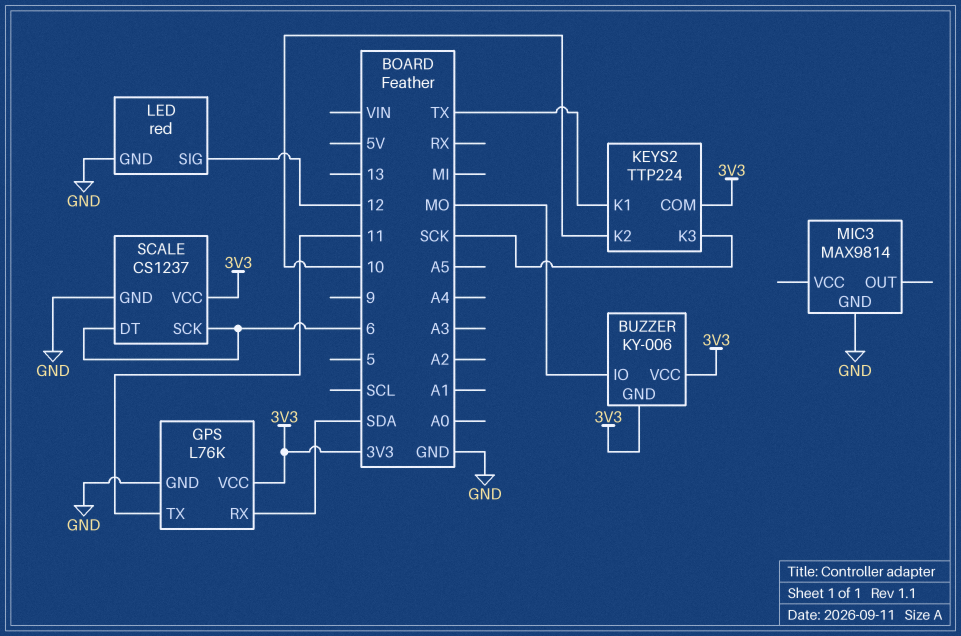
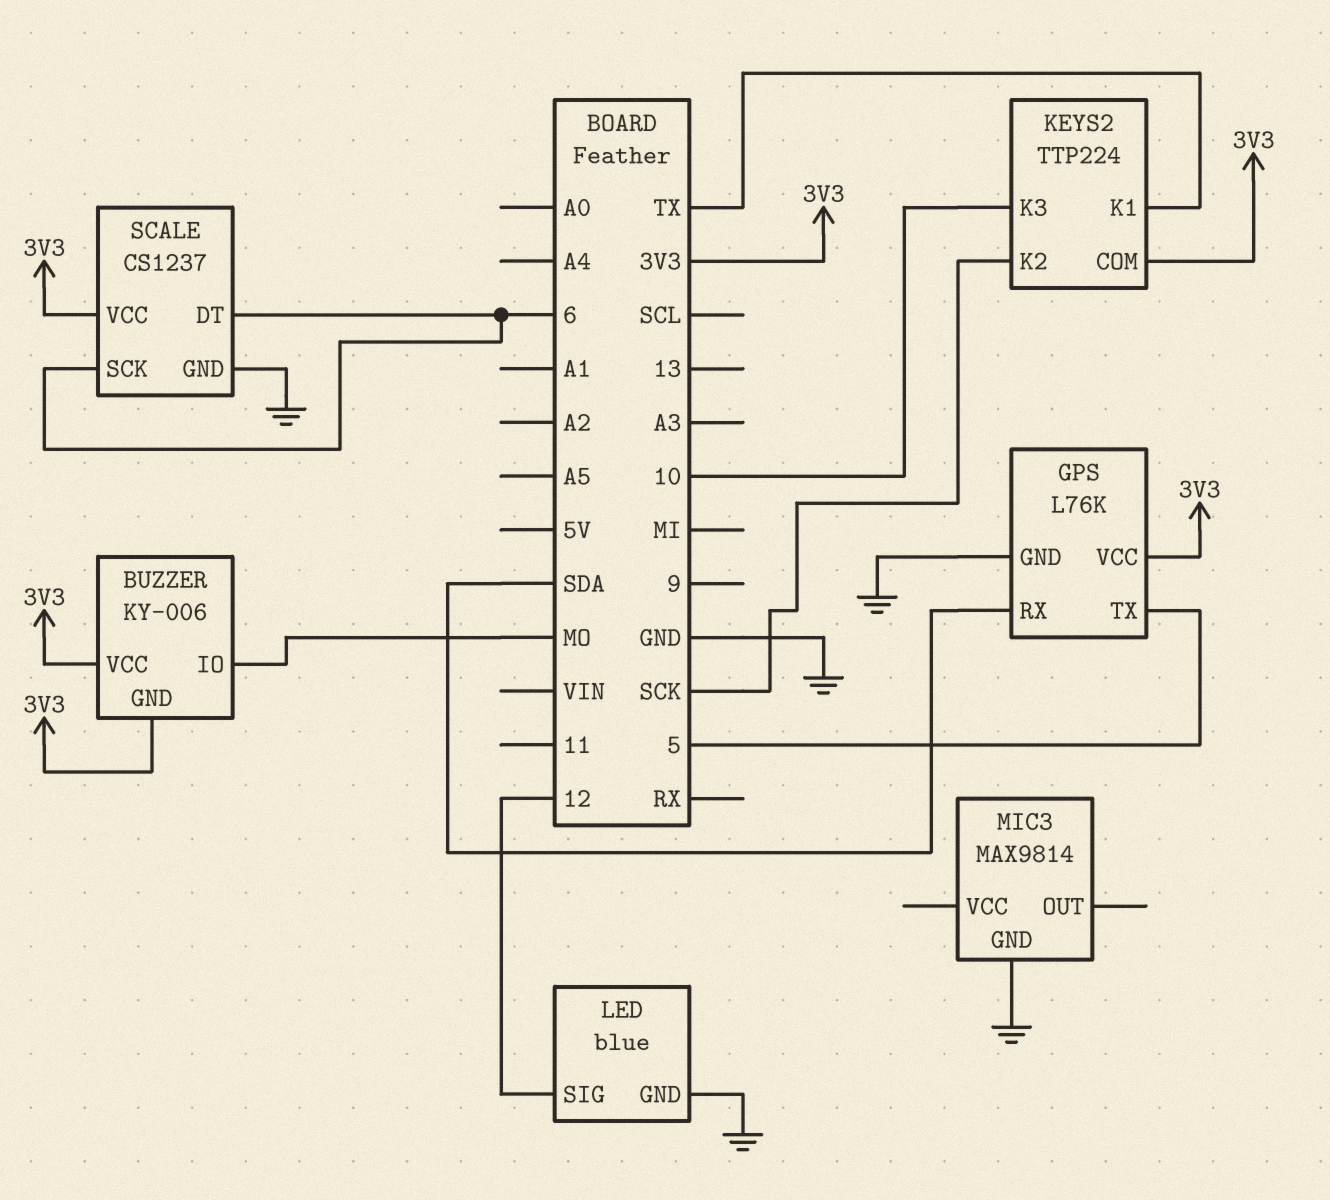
GPS pin TX: 11 -> 5
KEYS2 pin K2: 10 -> SCK
KEYS2 pin K3: SCK -> 10
LED: red -> blue

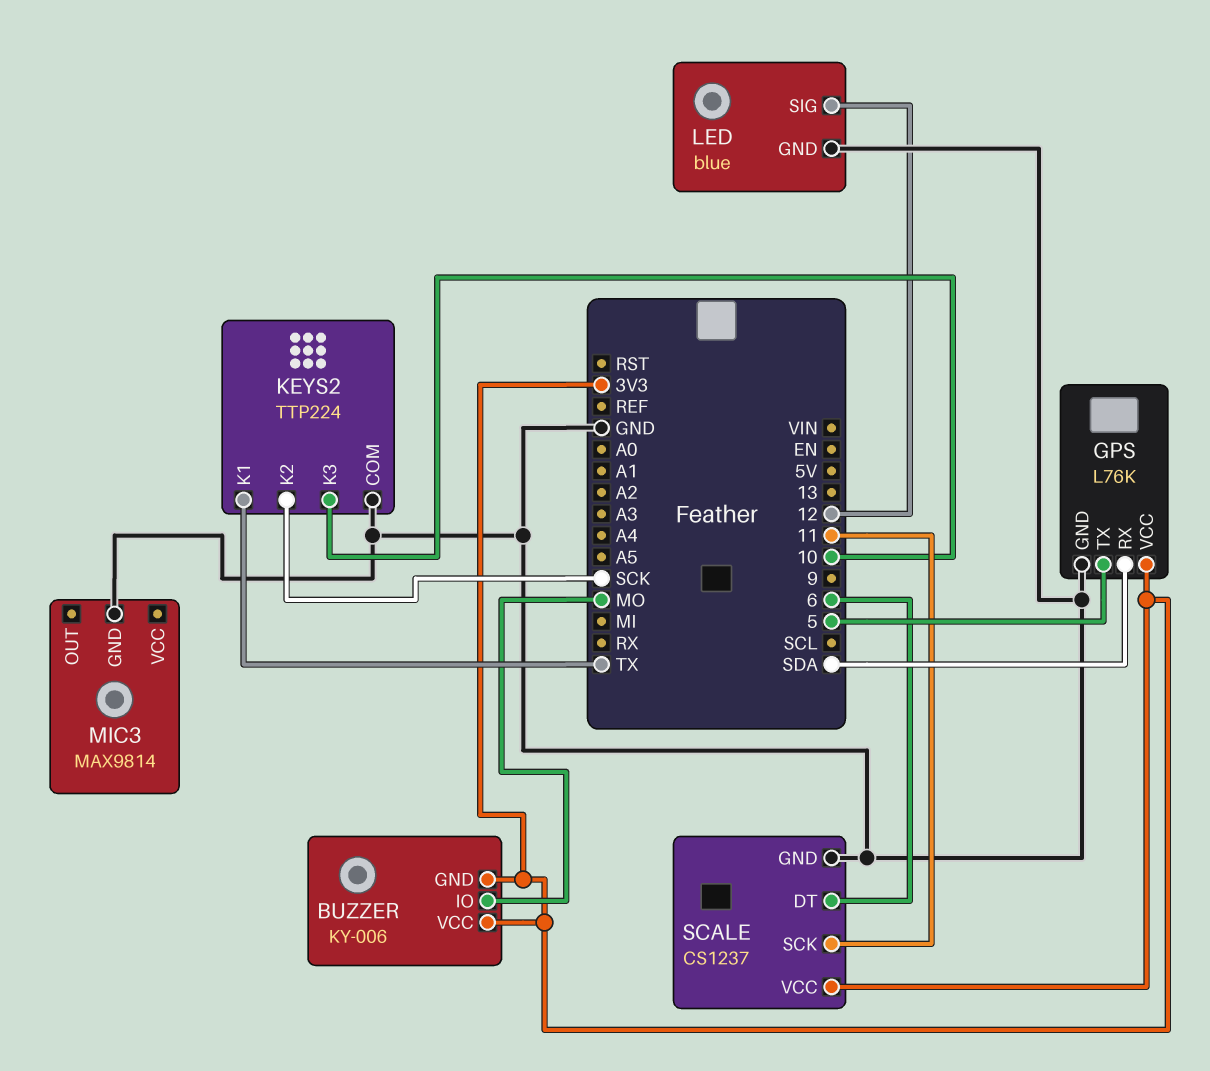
KEYS2 pin COM: 3V3 -> GND
SCALE pin SCK: 6 -> 11

